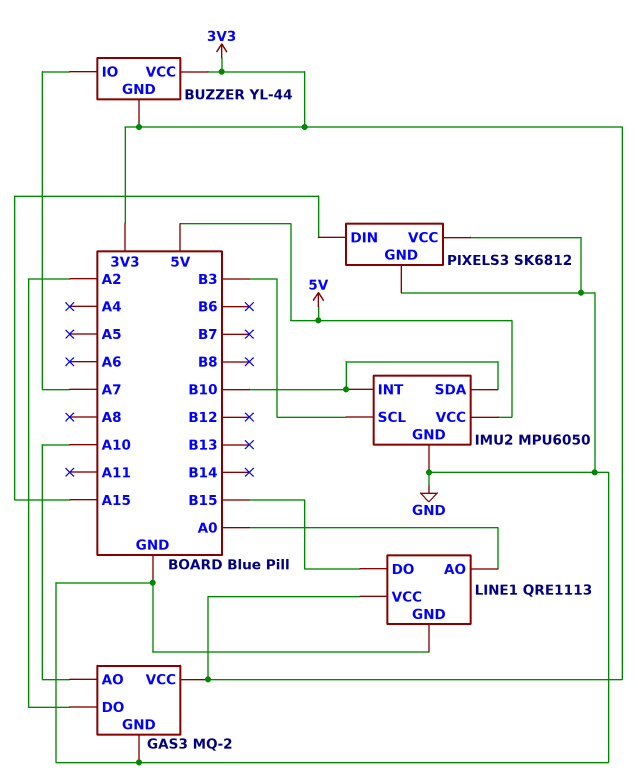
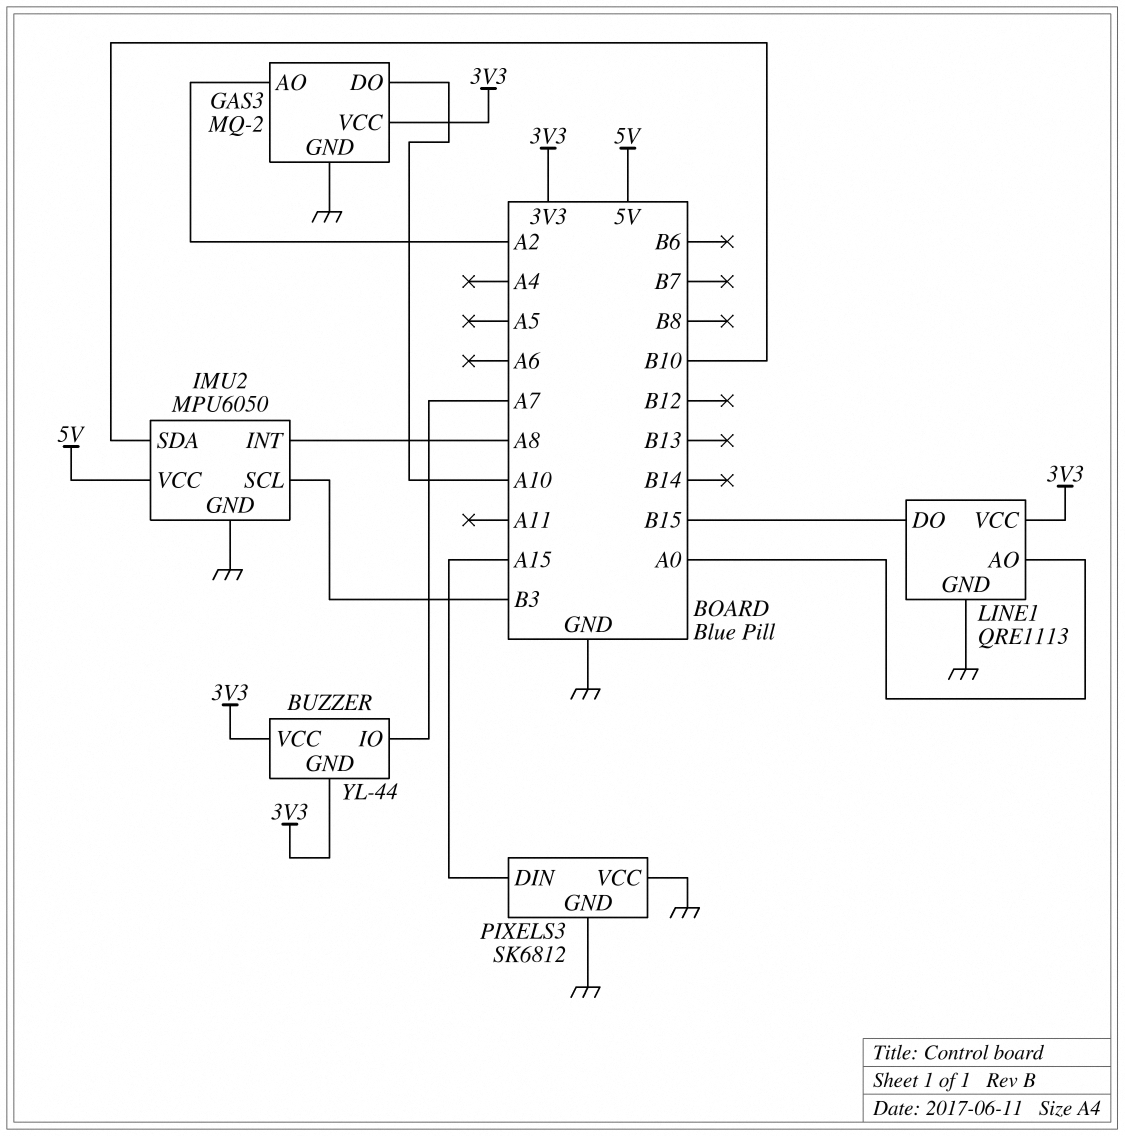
GAS3 pin AO: A10 -> A2
GAS3 pin DO: A2 -> A10
IMU2 pin INT: B10 -> A8

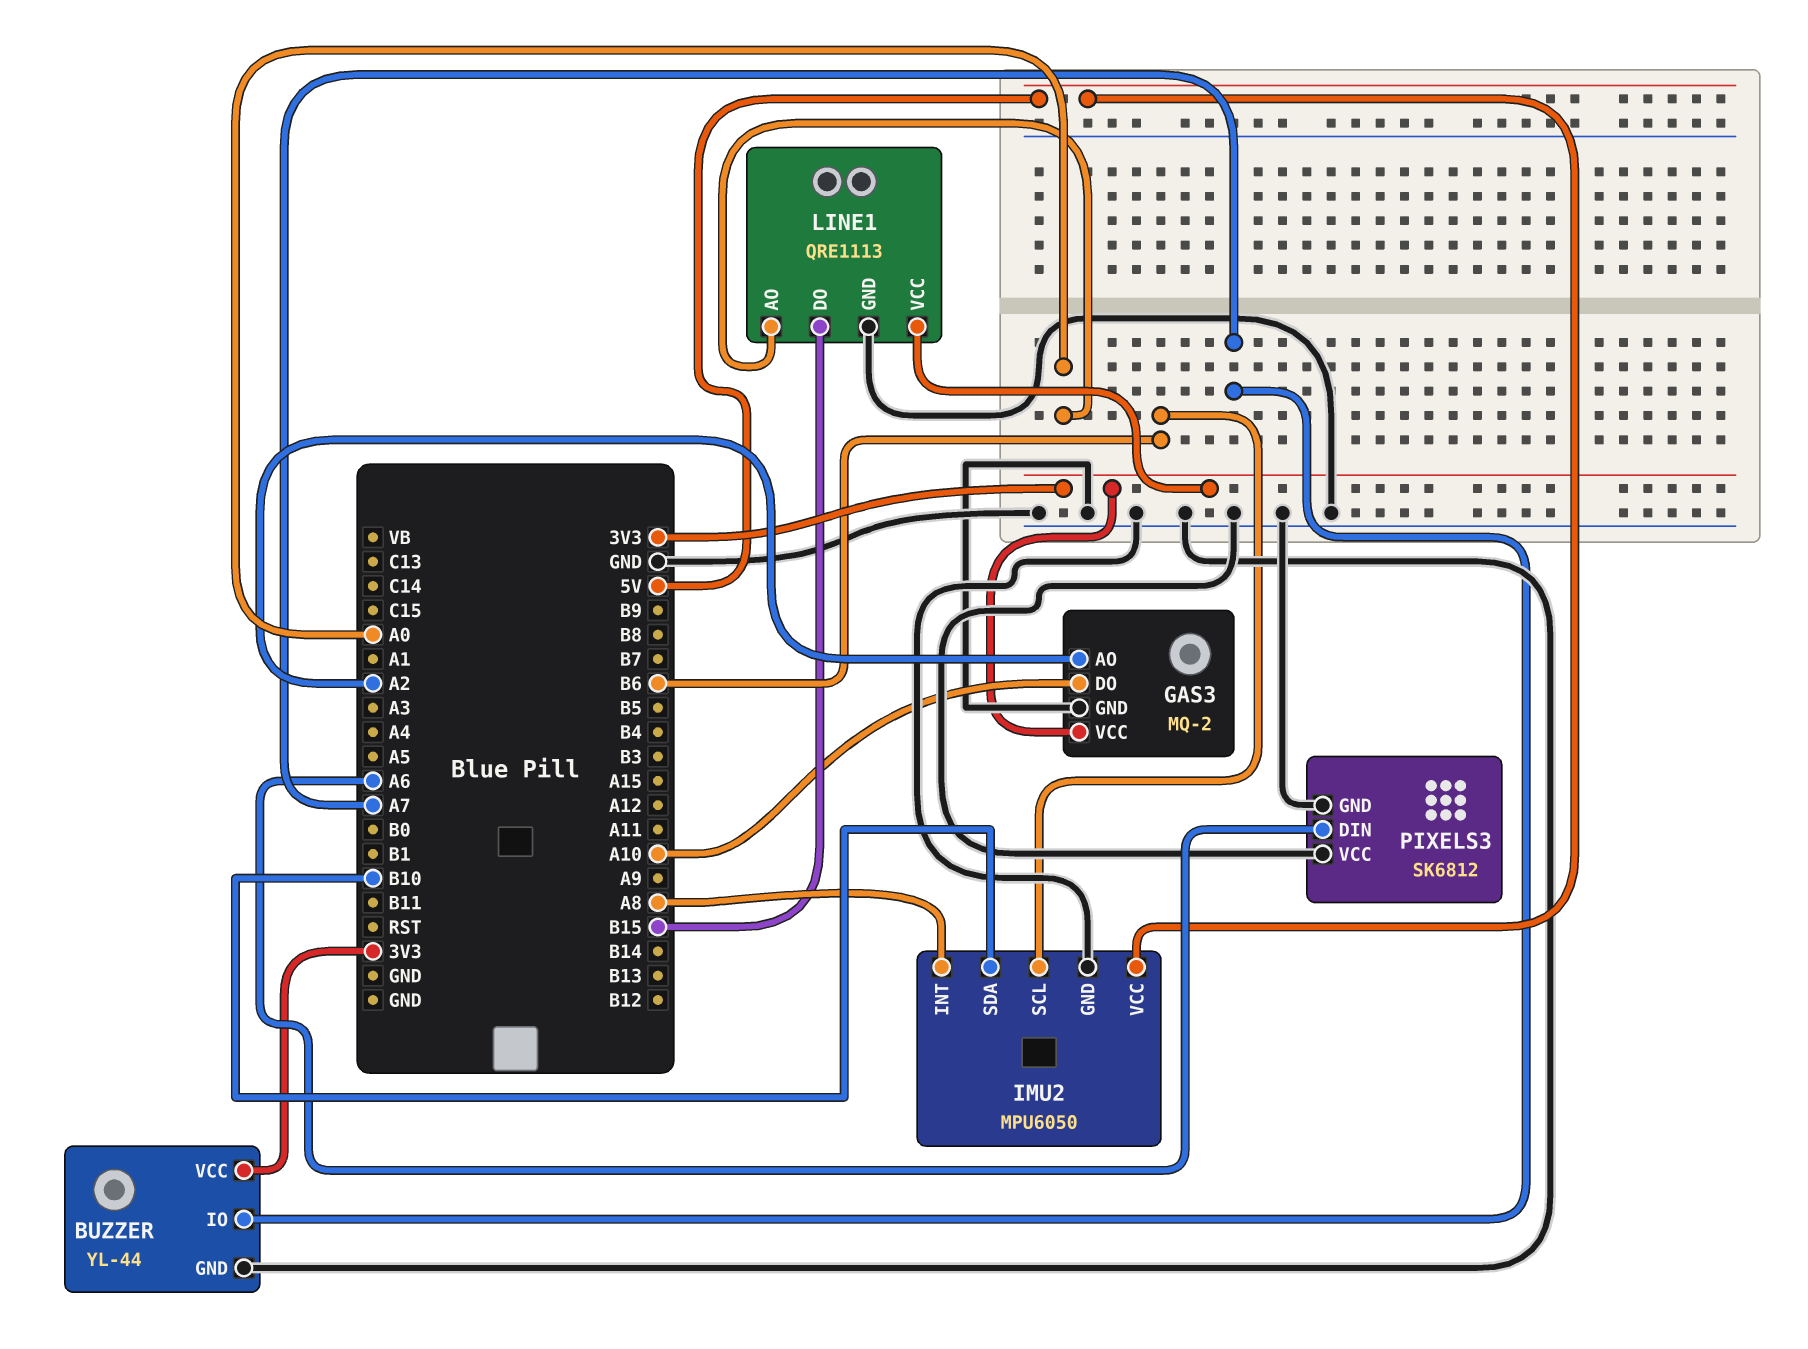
BUZZER pin GND: 3V3 -> GND
IMU2 pin SCL: B3 -> B6
PIXELS3 pin DIN: A15 -> A6

